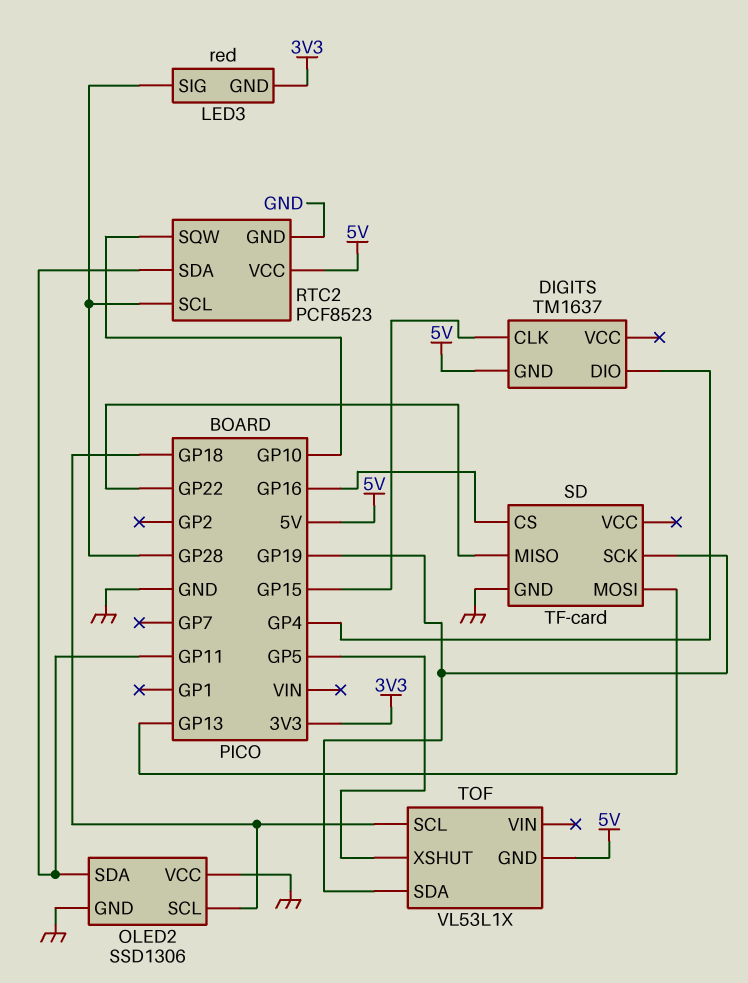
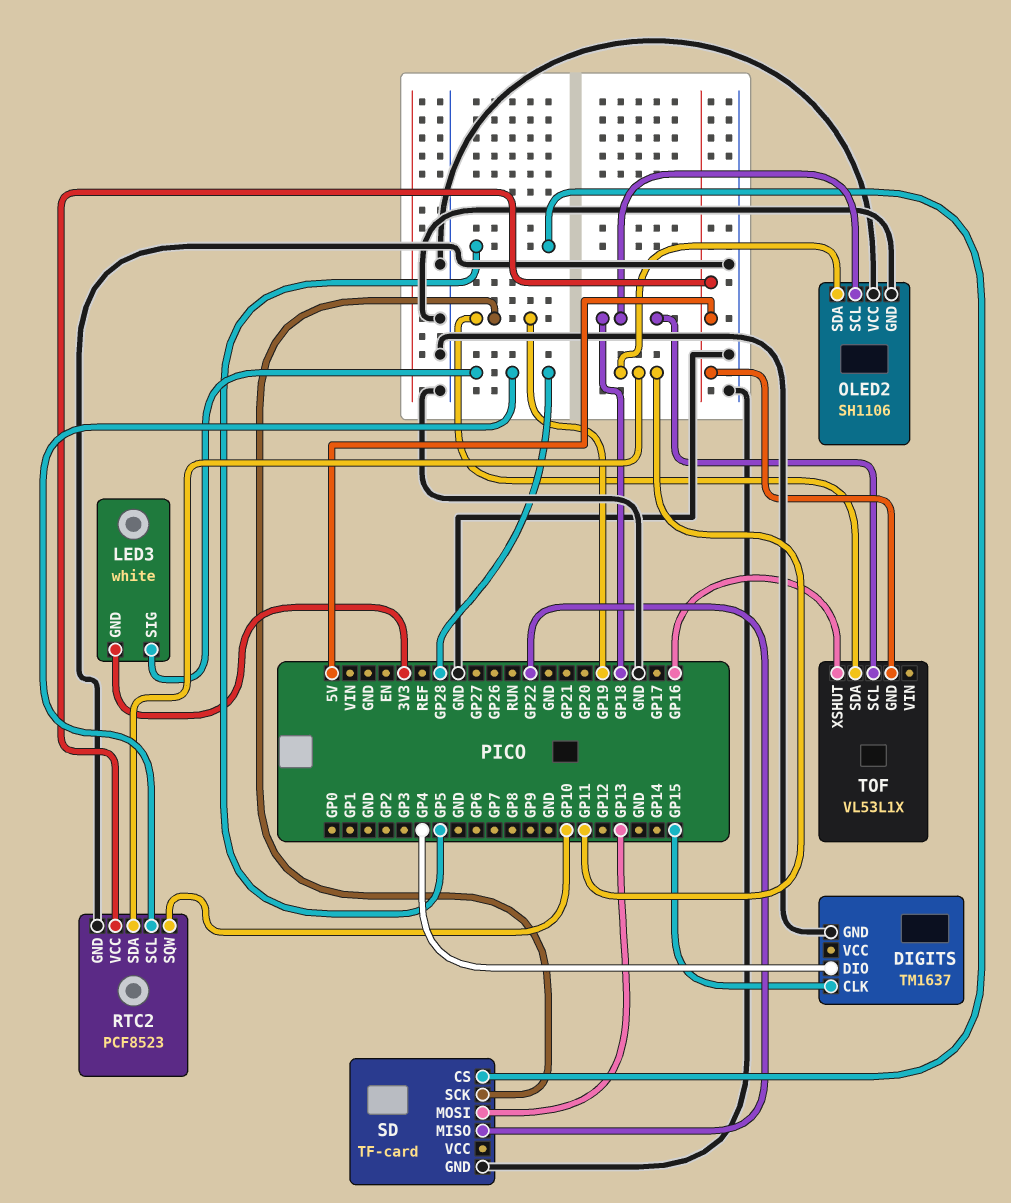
DIGITS pin GND: 5V -> GND
LED3: red -> white
OLED2: SSD1306 -> SH1106
SD pin CS: GP16 -> GP5
TOF pin XSHUT: GP5 -> GP16

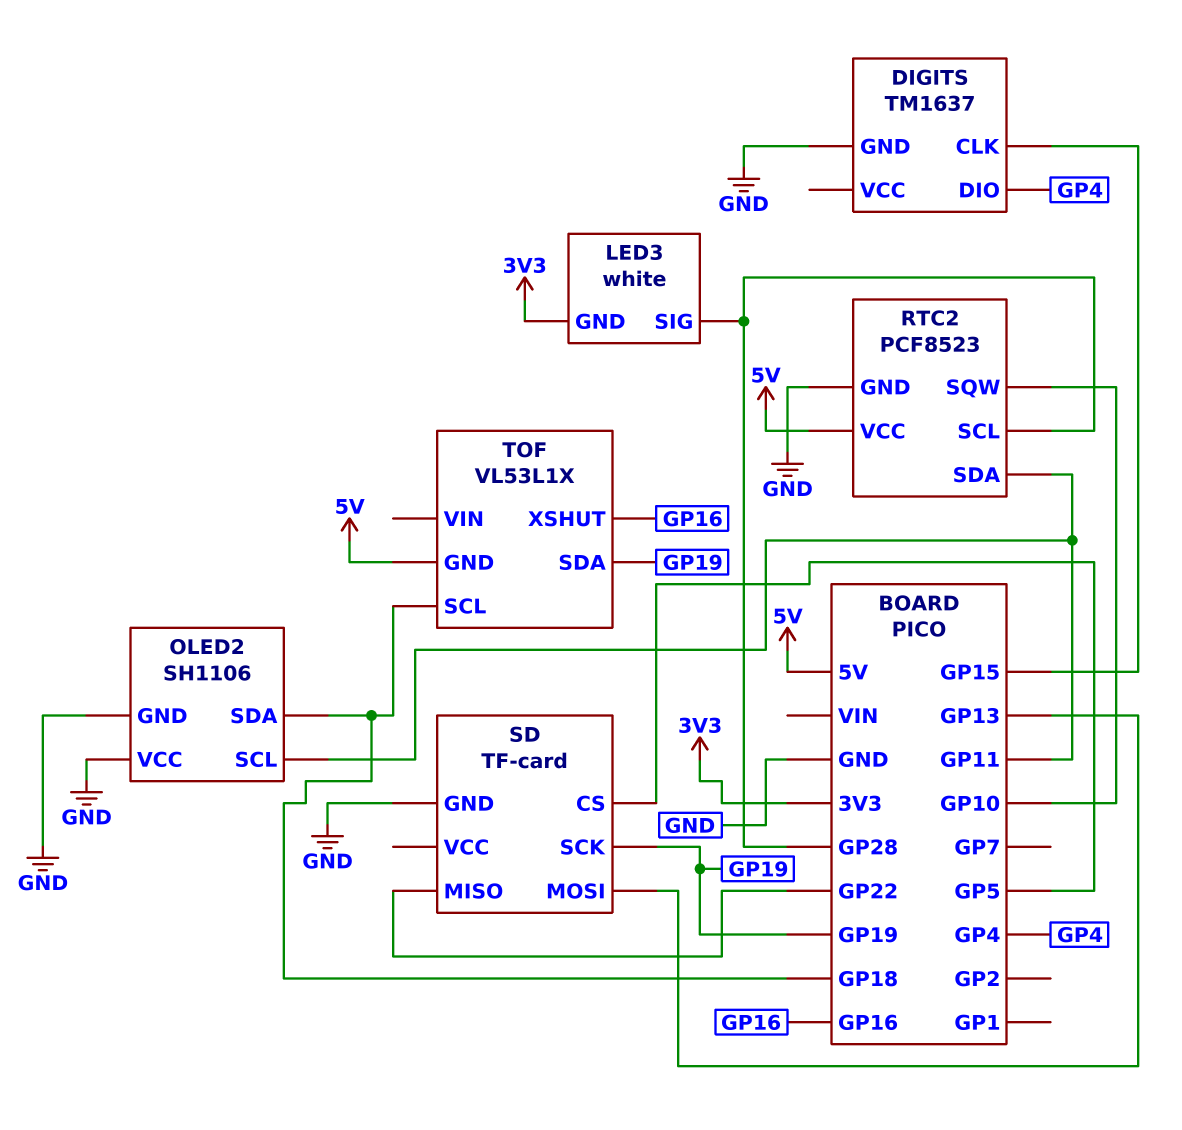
OLED2 pin SCL: GP18 -> GP11
OLED2 pin SDA: GP11 -> GP18

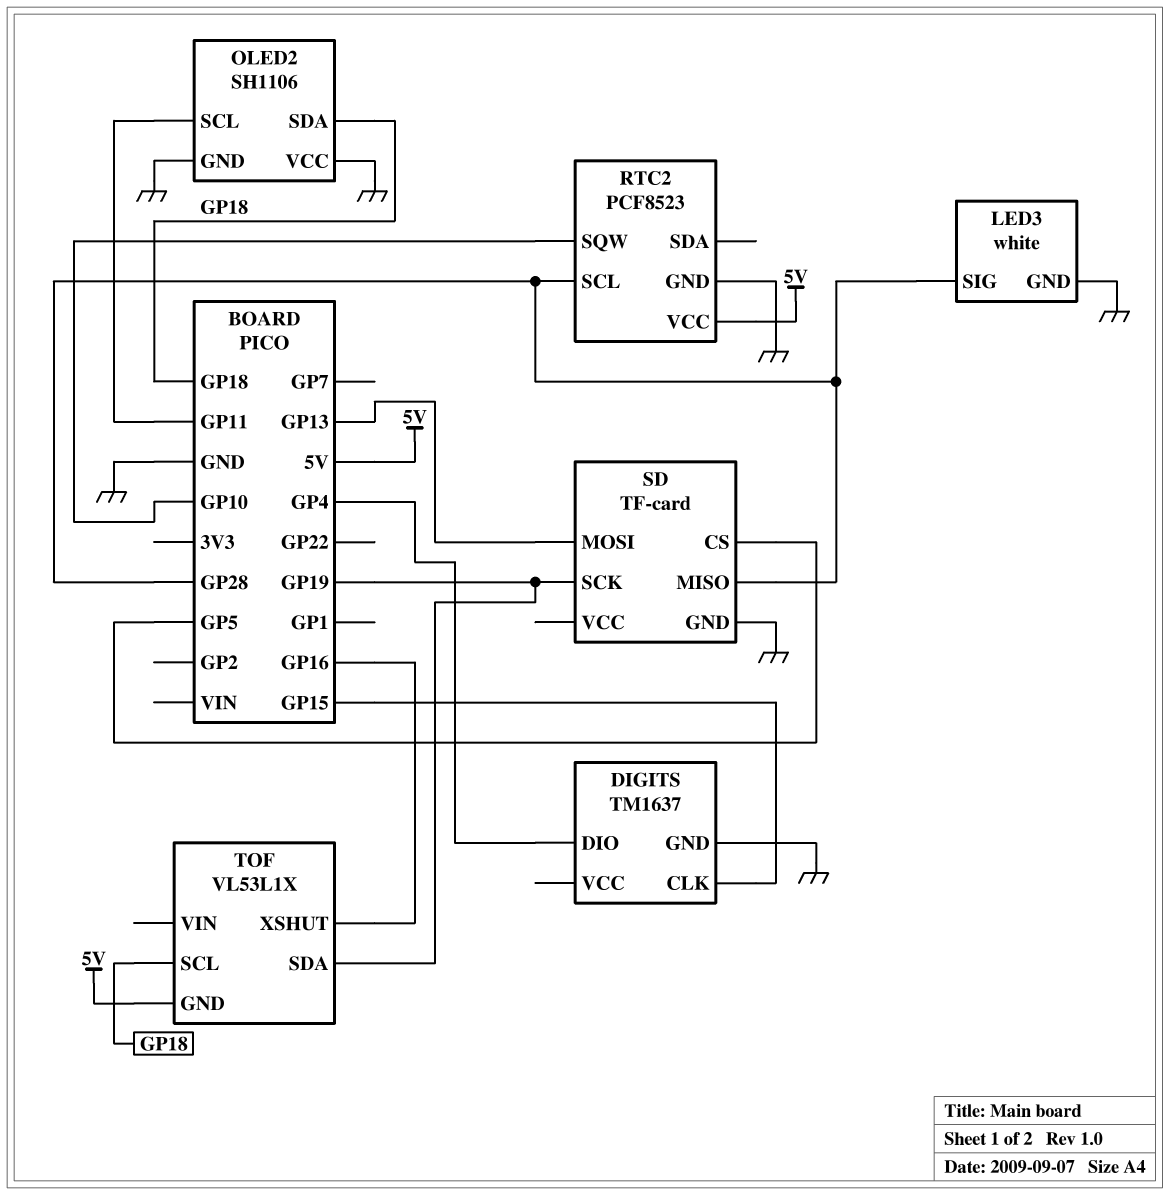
LED3 pin GND: 3V3 -> GND
RTC2 pin SDA: GP11 -> none
SD pin MISO: GP22 -> GP28

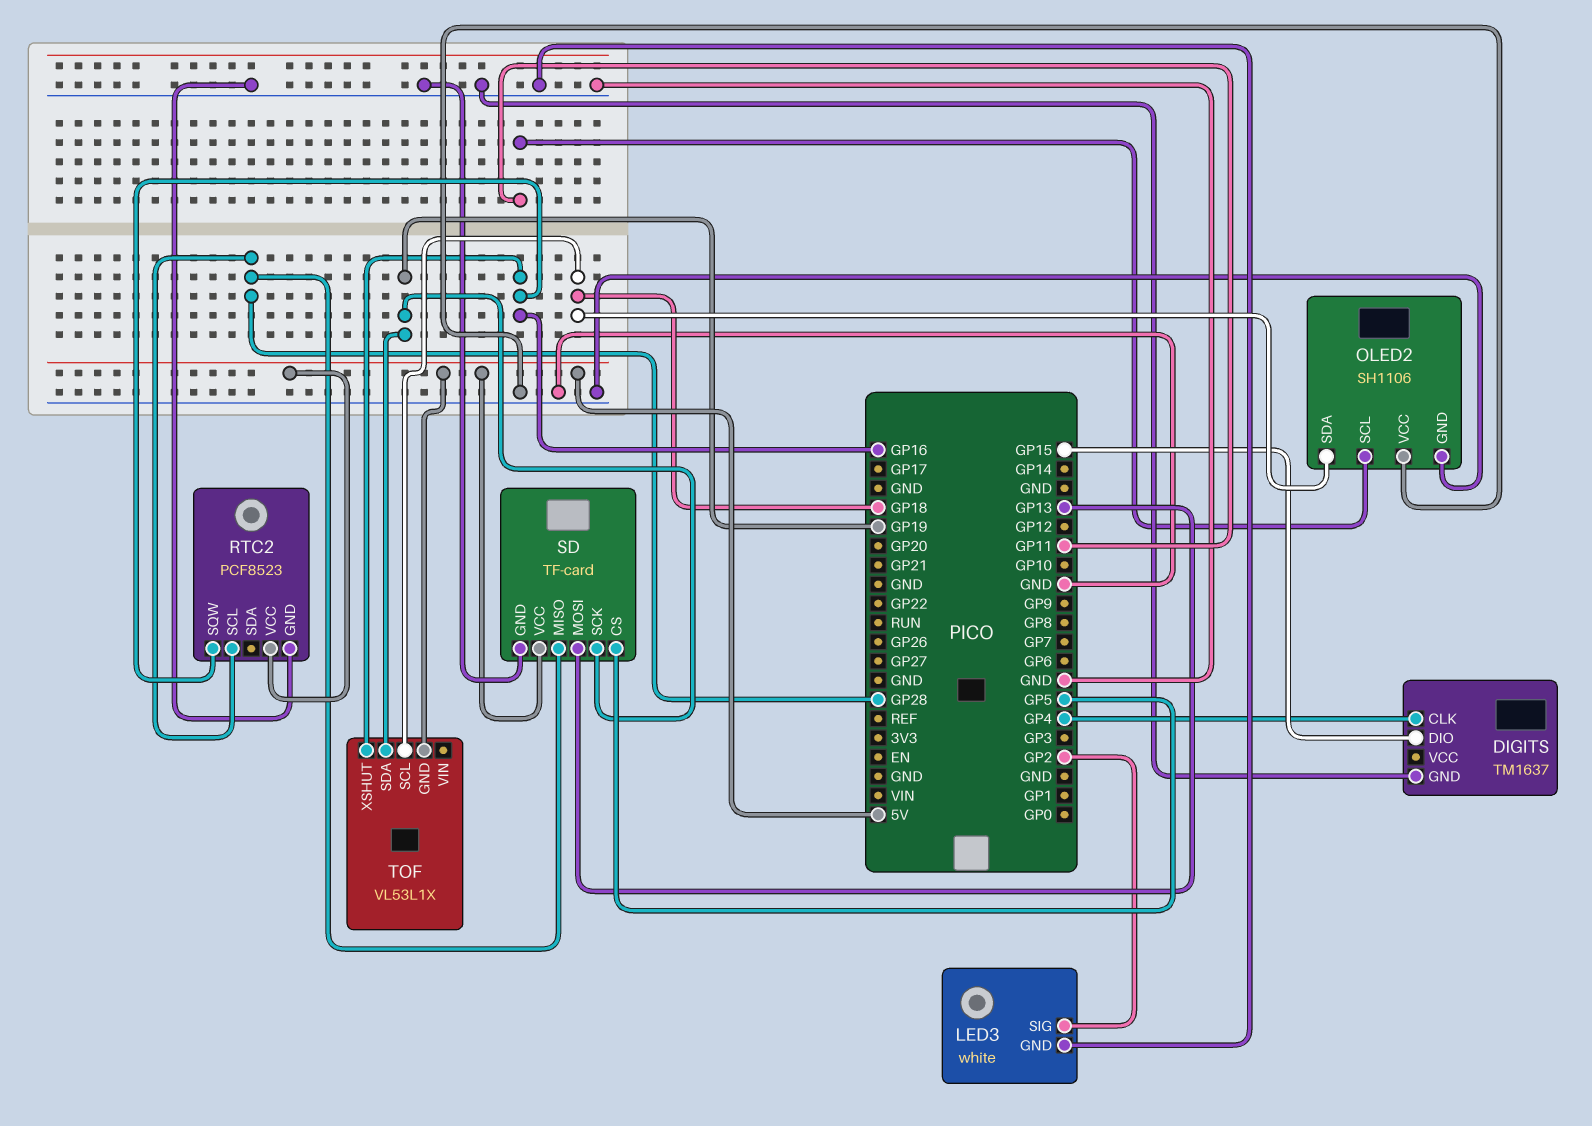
DIGITS pin CLK: GP15 -> GP4
DIGITS pin DIO: GP4 -> GP15
LED3 pin SIG: GP28 -> GP2
RTC2 pin SQW: GP10 -> GP16
SD pin VCC: none -> 5V

